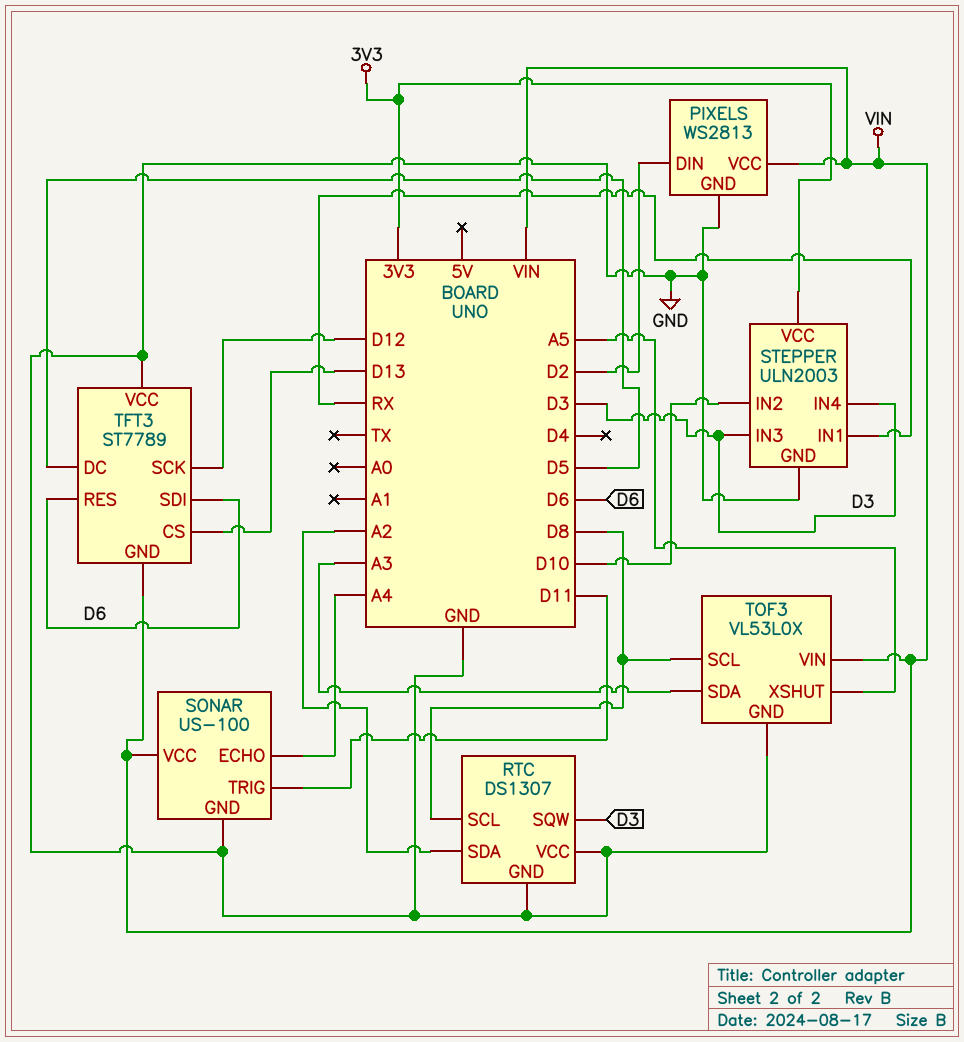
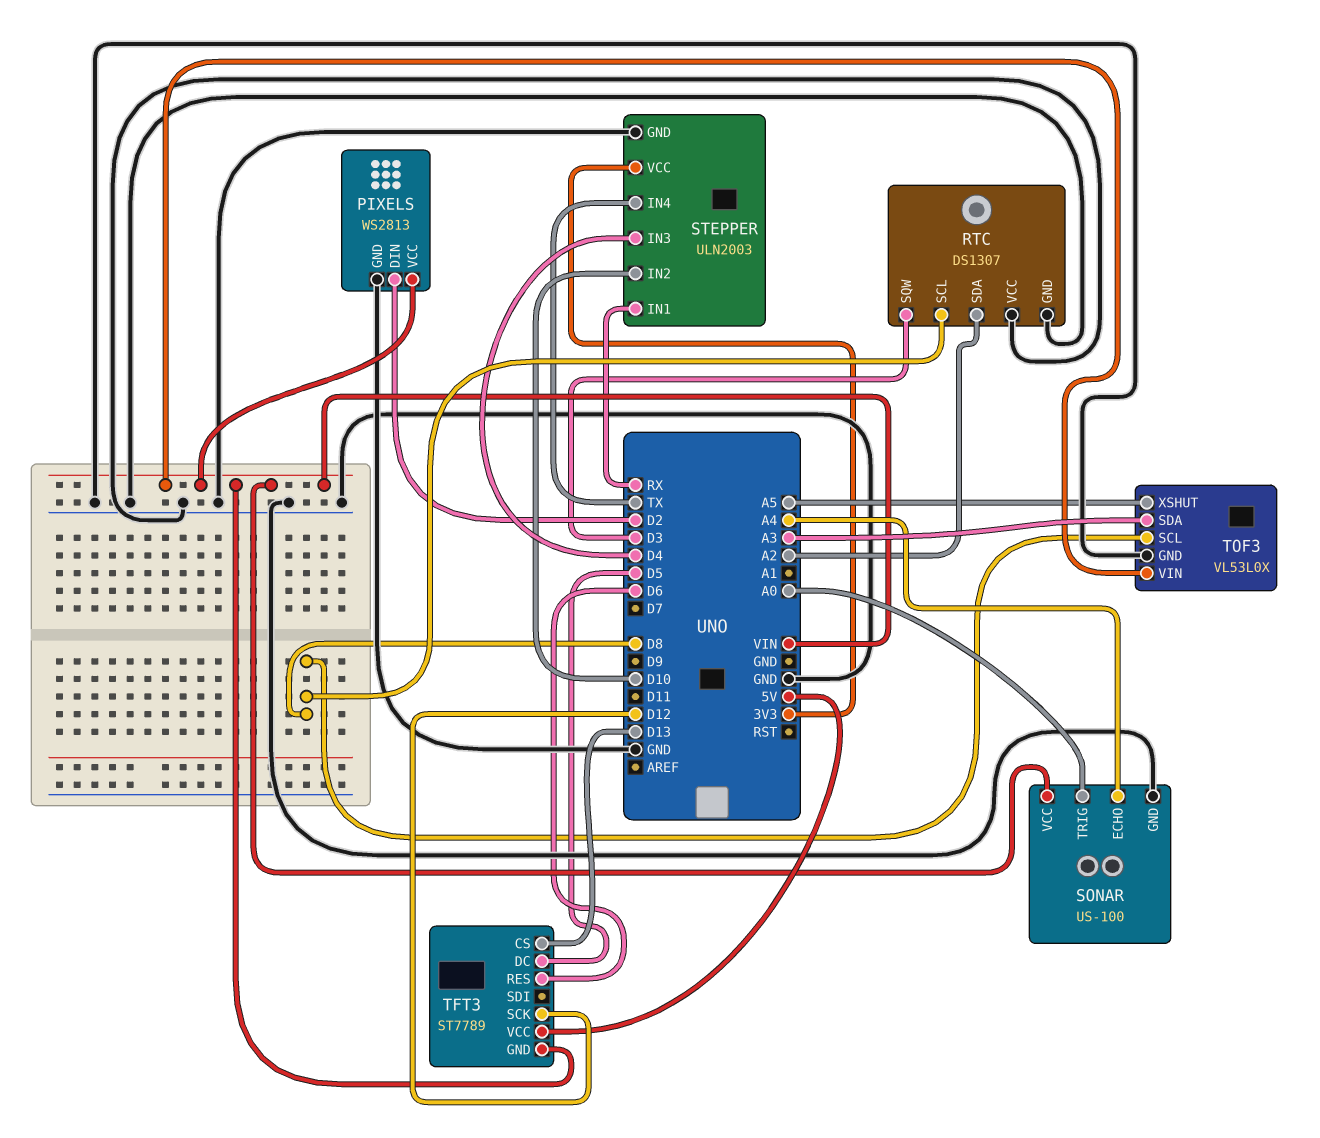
SONAR pin TRIG: D11 -> A0
STEPPER pin IN3: D3 -> D4
STEPPER pin IN4: D3 -> TX
TFT3 pin SDI: D6 -> none
TFT3 pin VCC: GND -> 5V

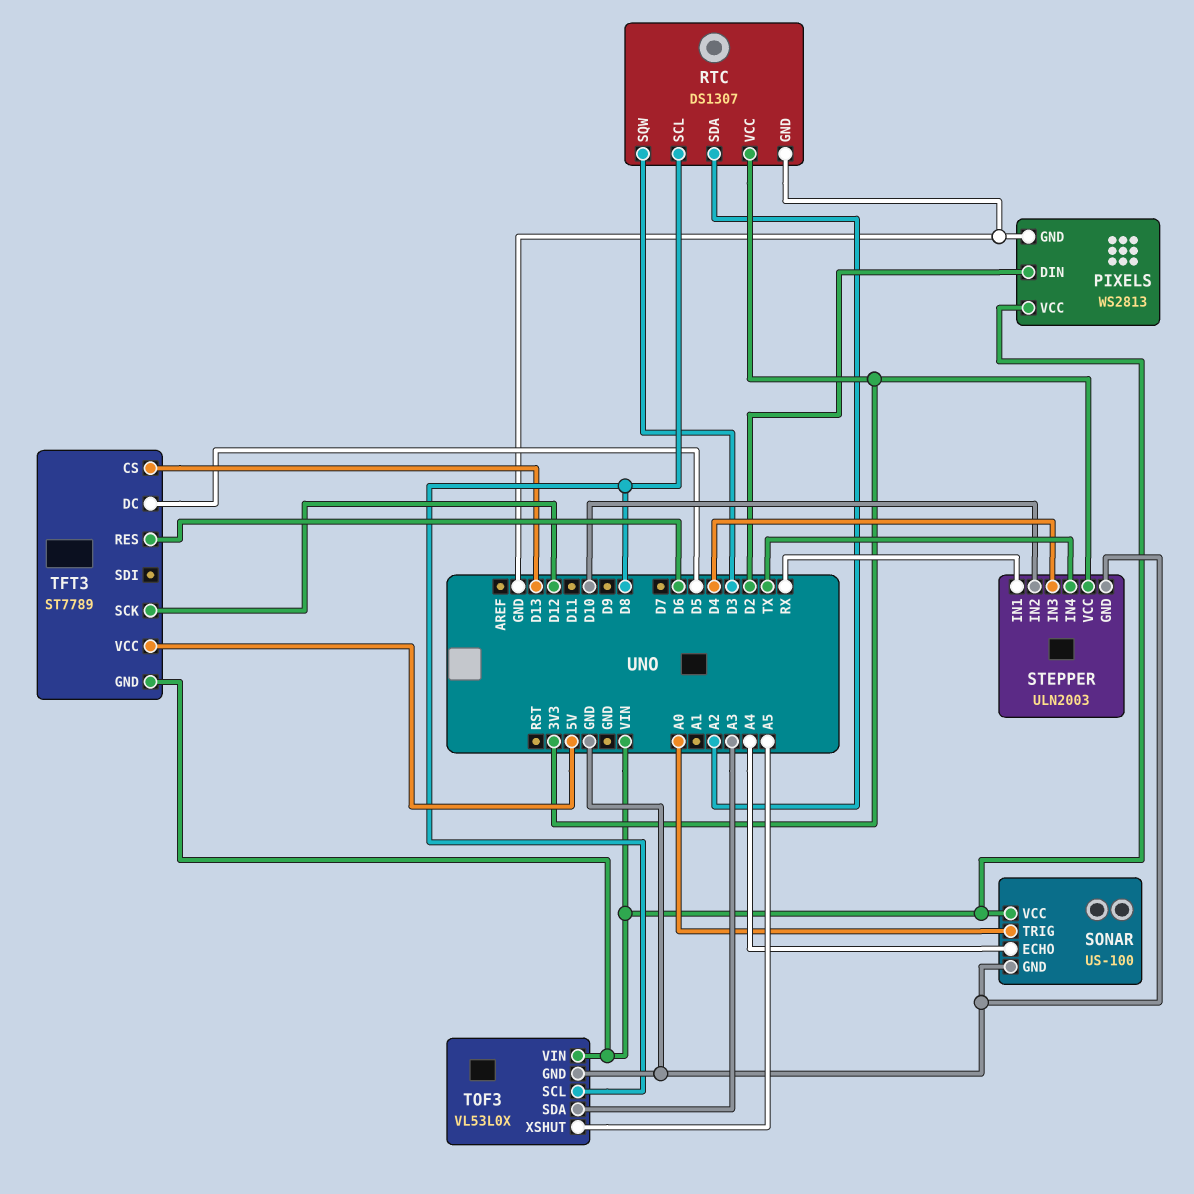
RTC pin VCC: GND -> 3V3

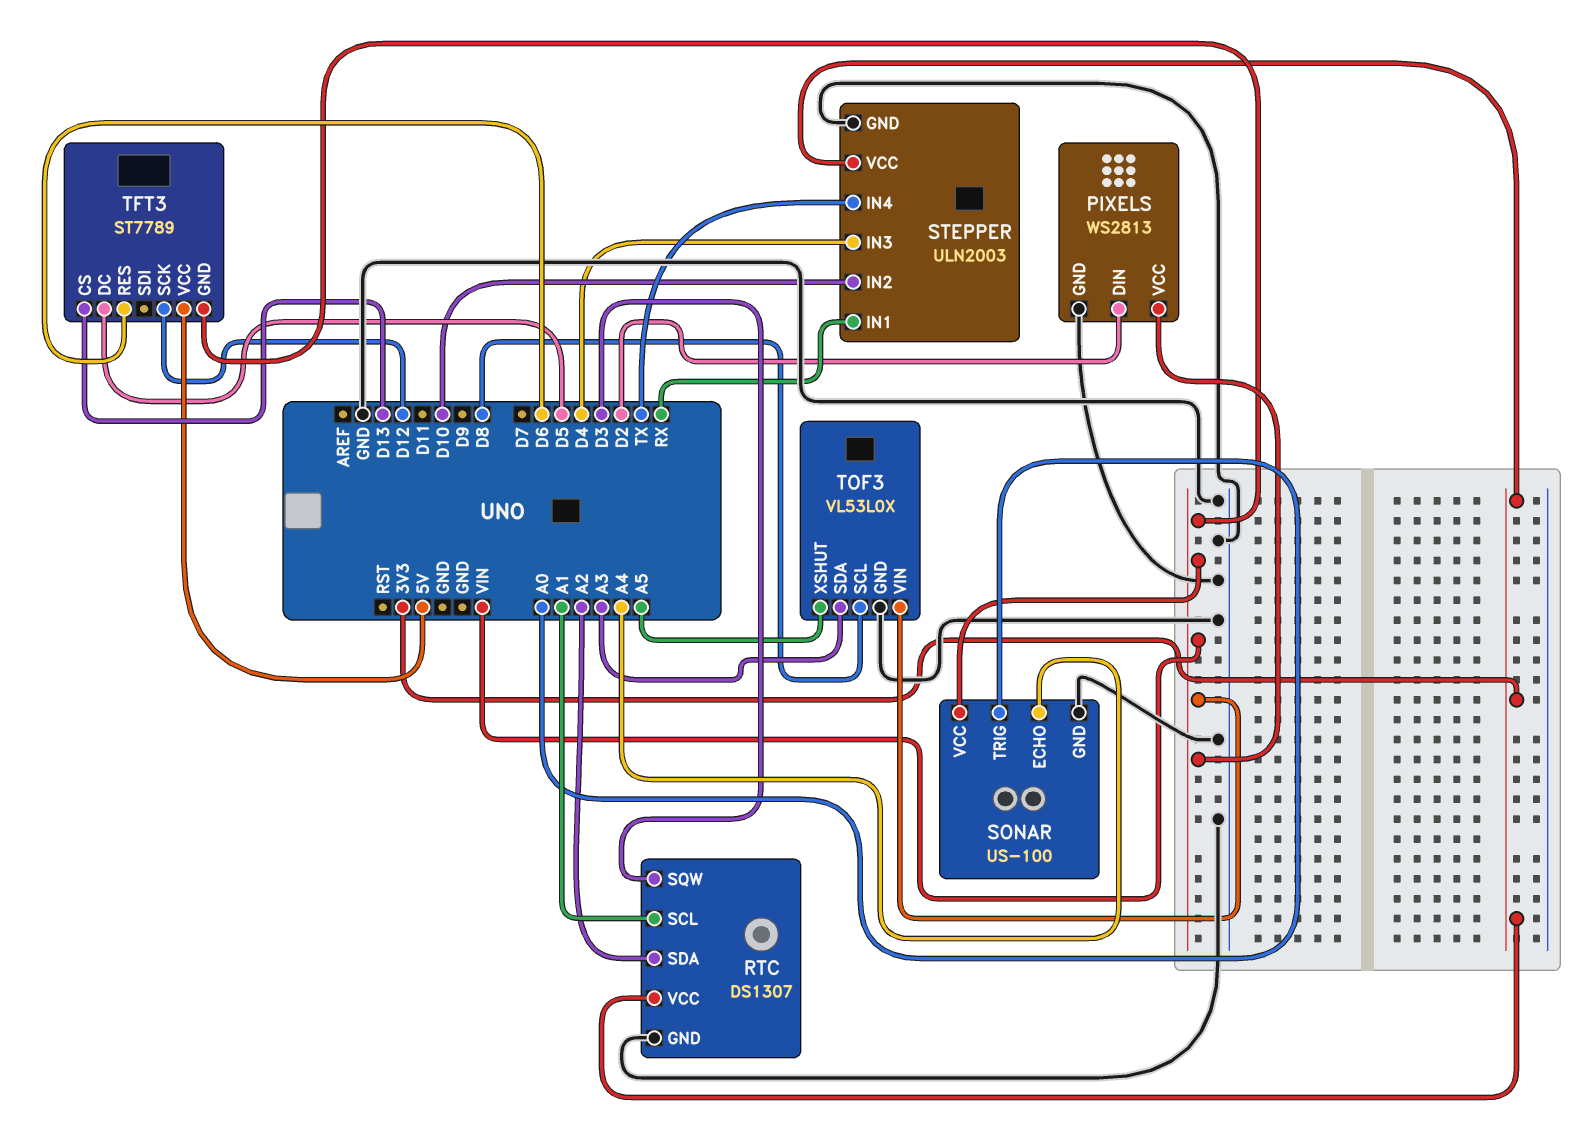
RTC pin SCL: D8 -> A1

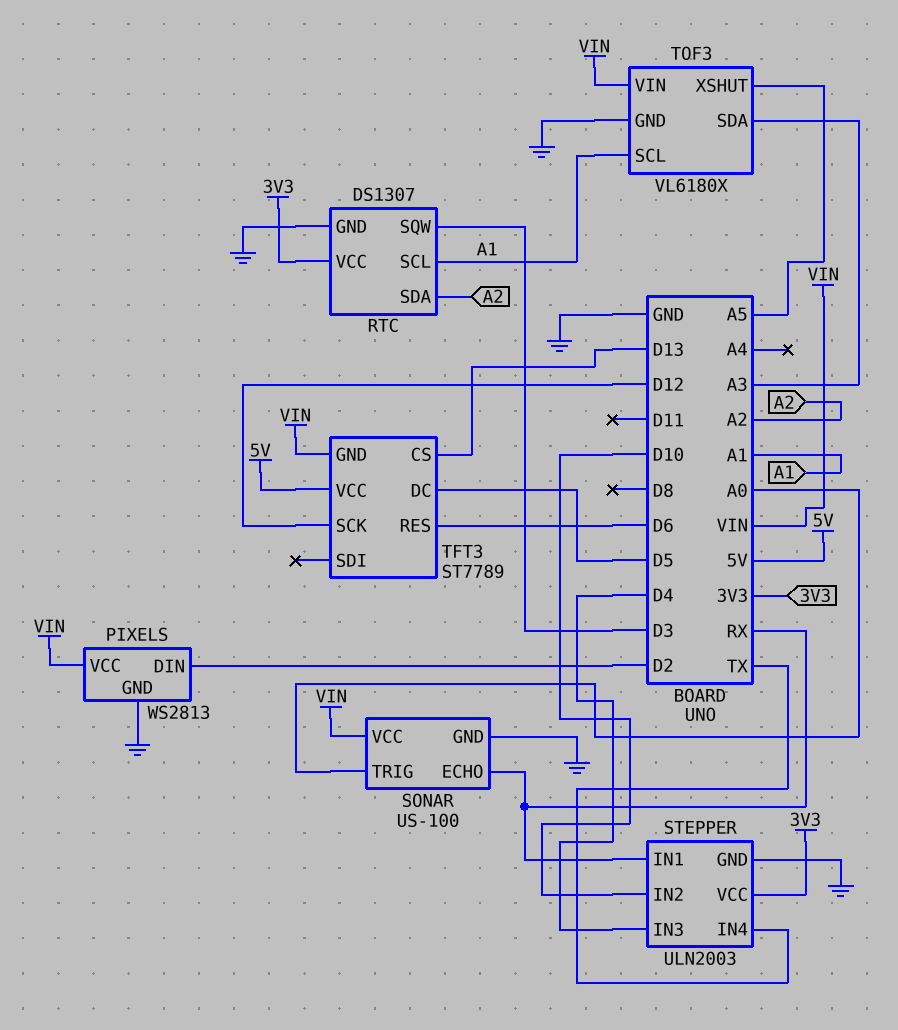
SONAR pin ECHO: A4 -> RX
TOF3: VL53L0X -> VL6180X
TOF3 pin SCL: D8 -> A1

